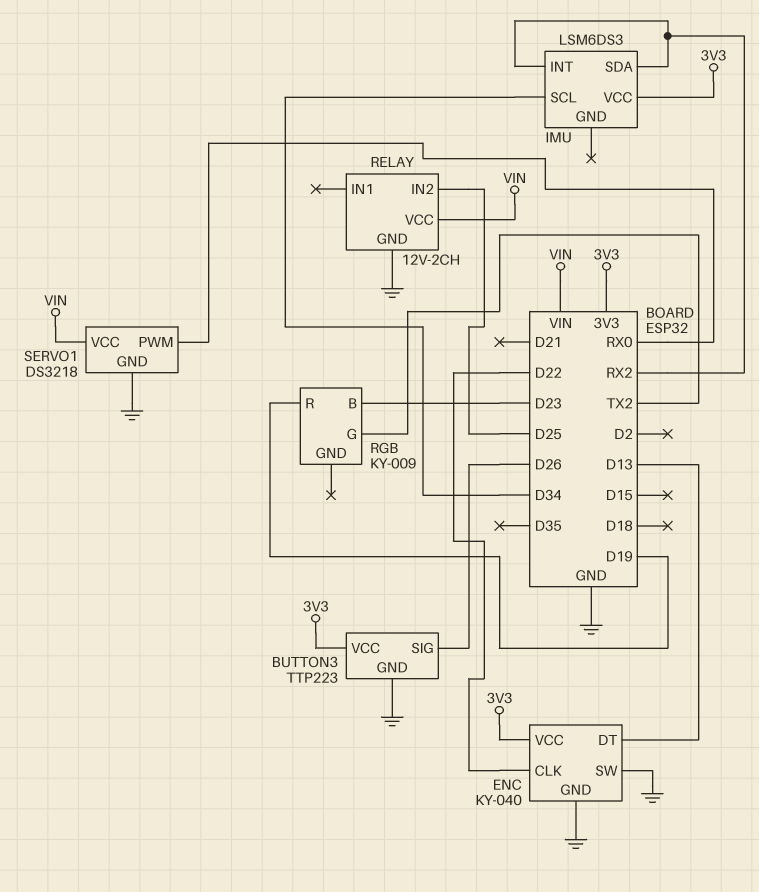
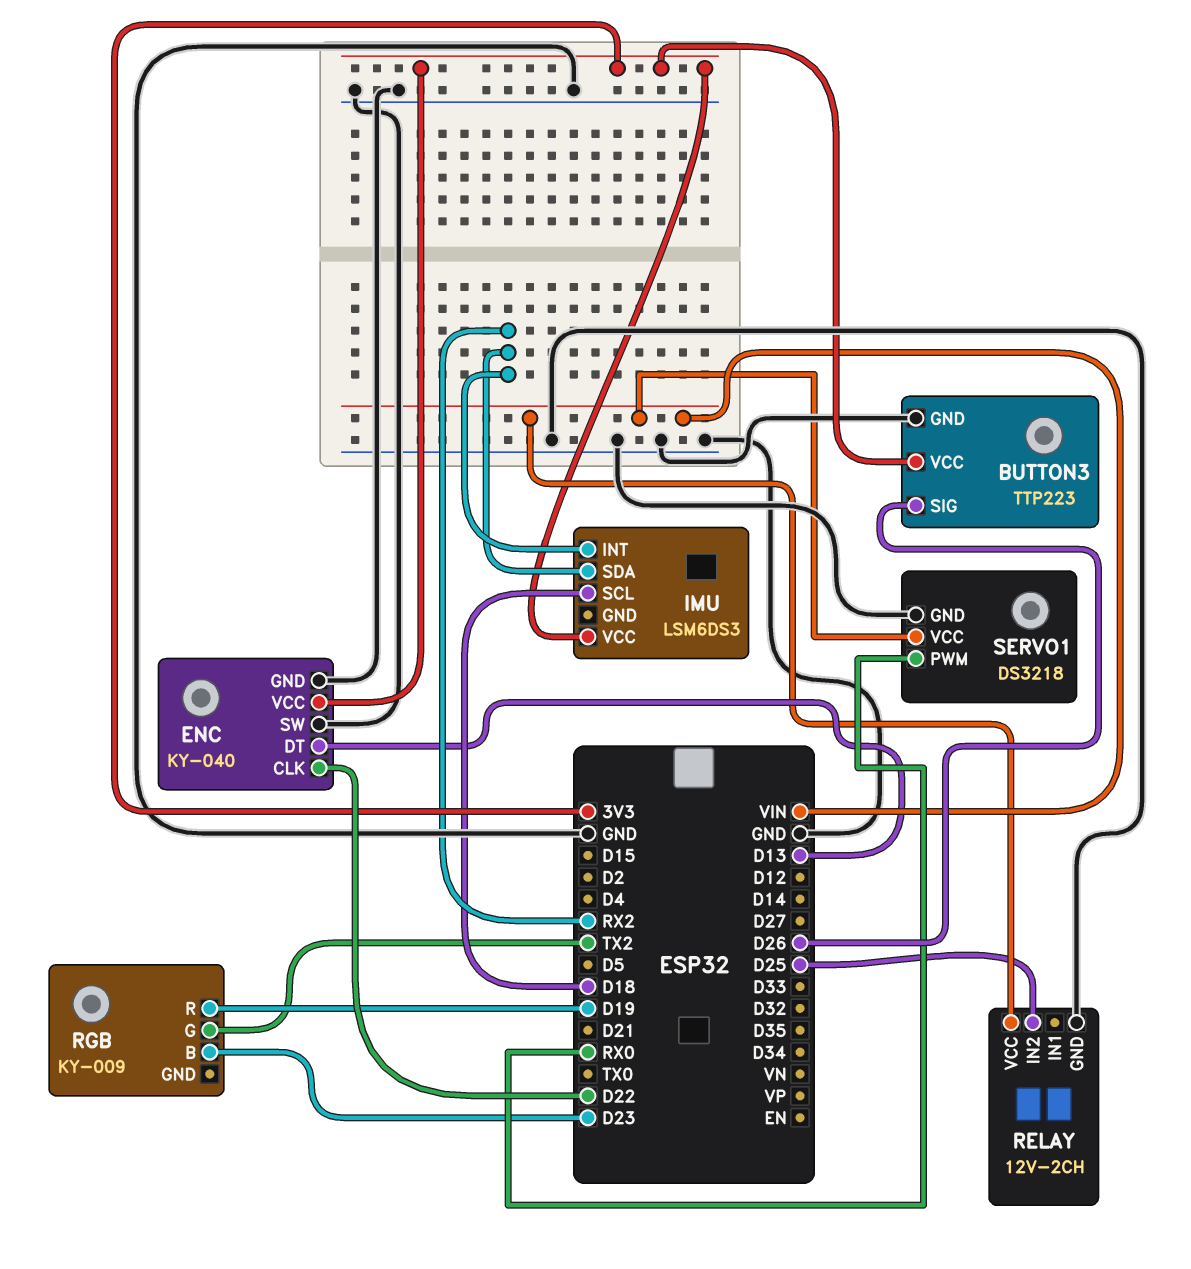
IMU pin SCL: D34 -> D18

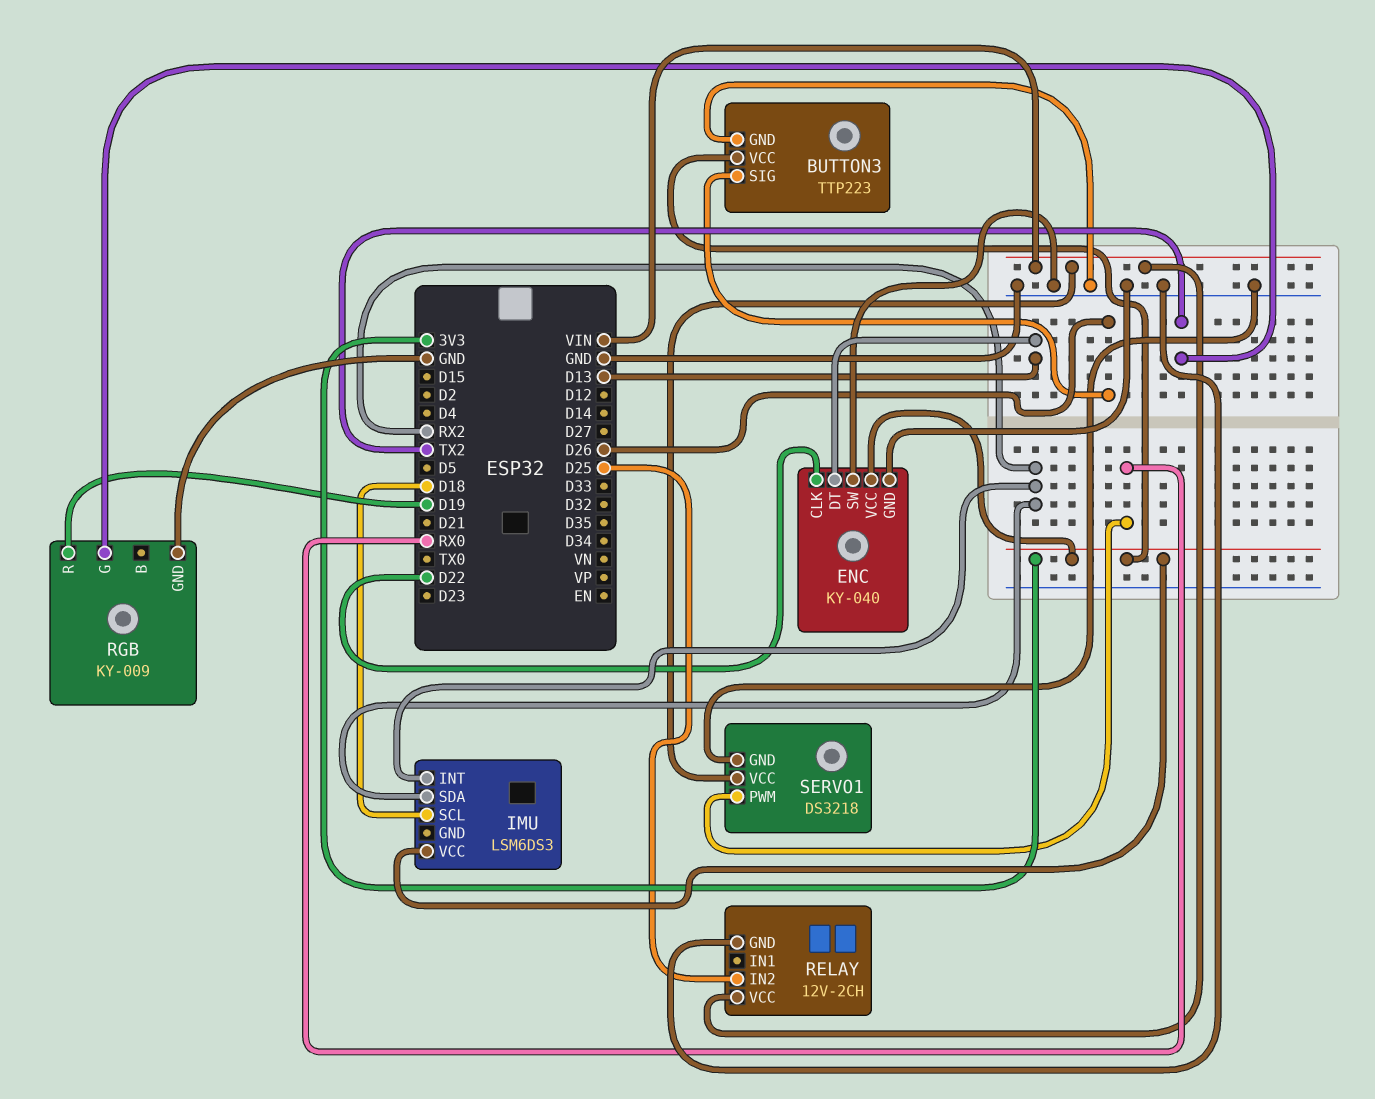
RGB pin B: D23 -> none
RGB pin GND: none -> GND

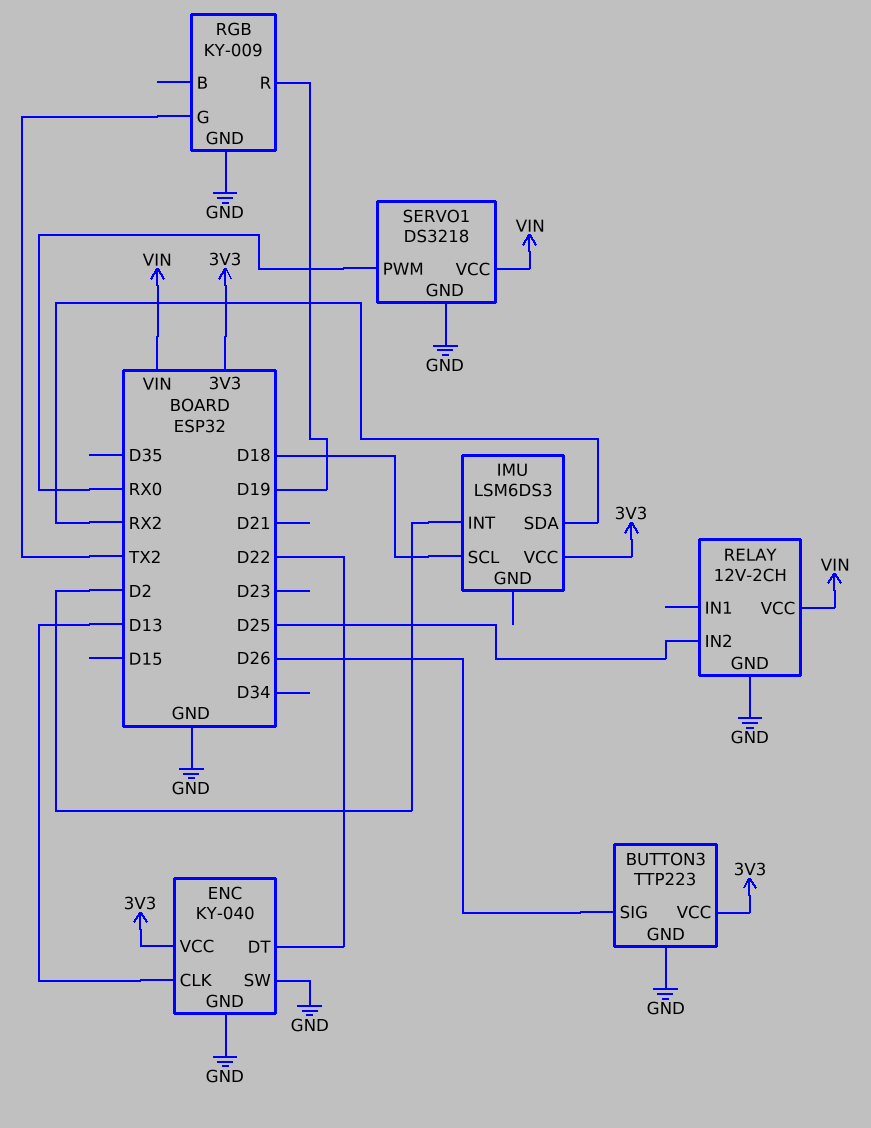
ENC pin CLK: D22 -> D13
ENC pin DT: D13 -> D22
IMU pin INT: RX2 -> D2

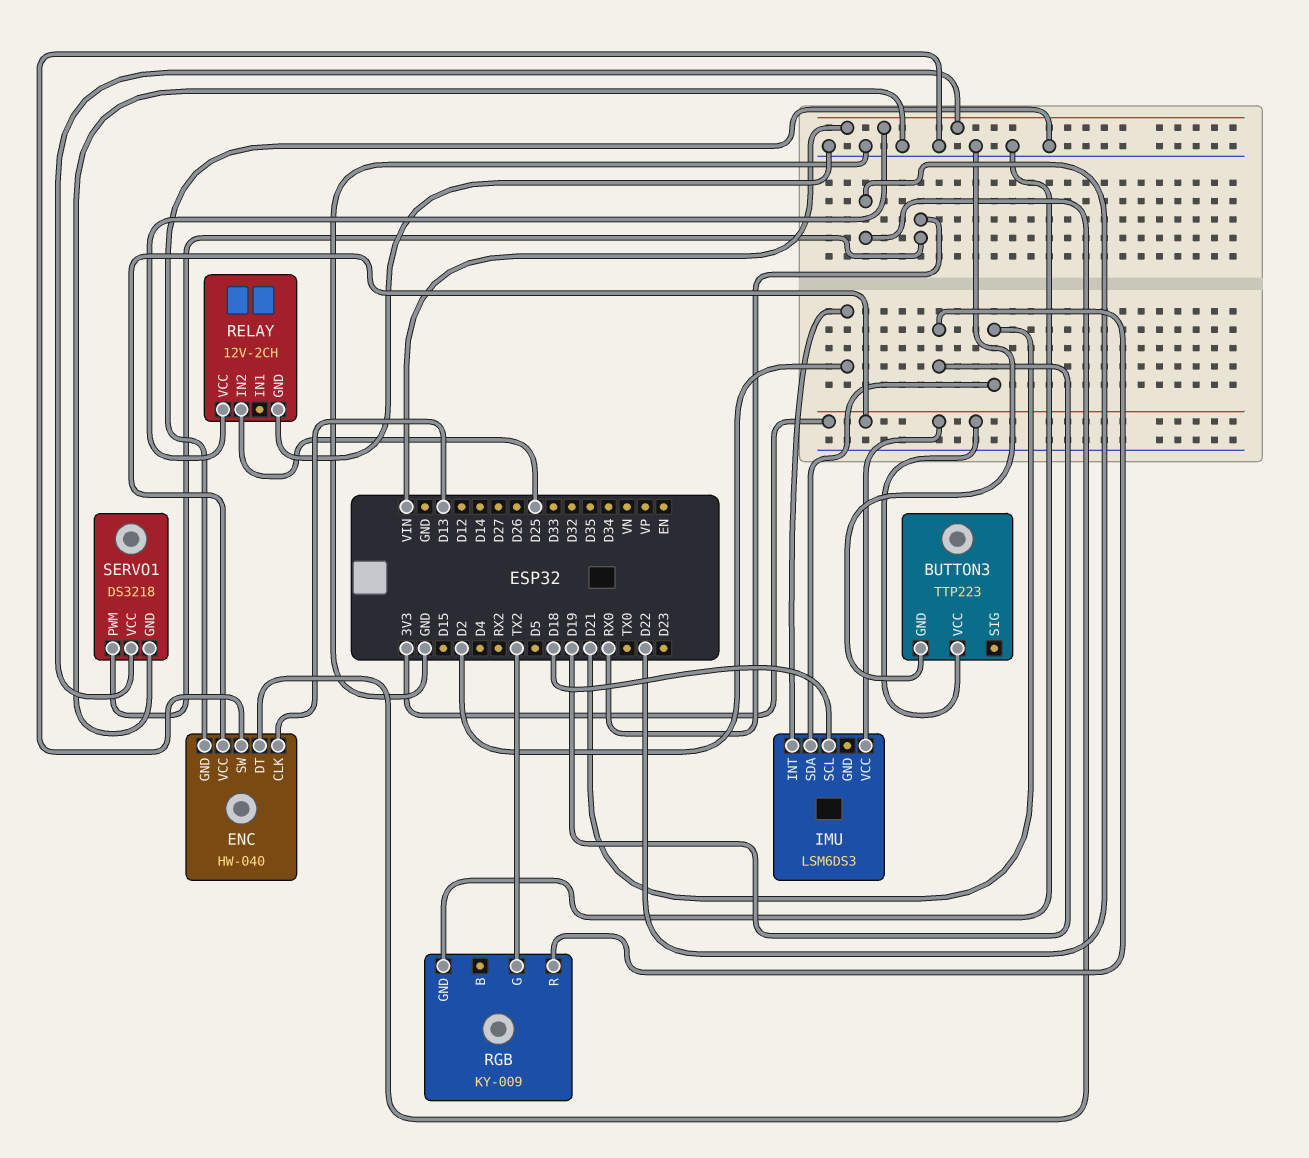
BUTTON3 pin SIG: D26 -> none
ENC: KY-040 -> HW-040
IMU pin SDA: RX2 -> D21

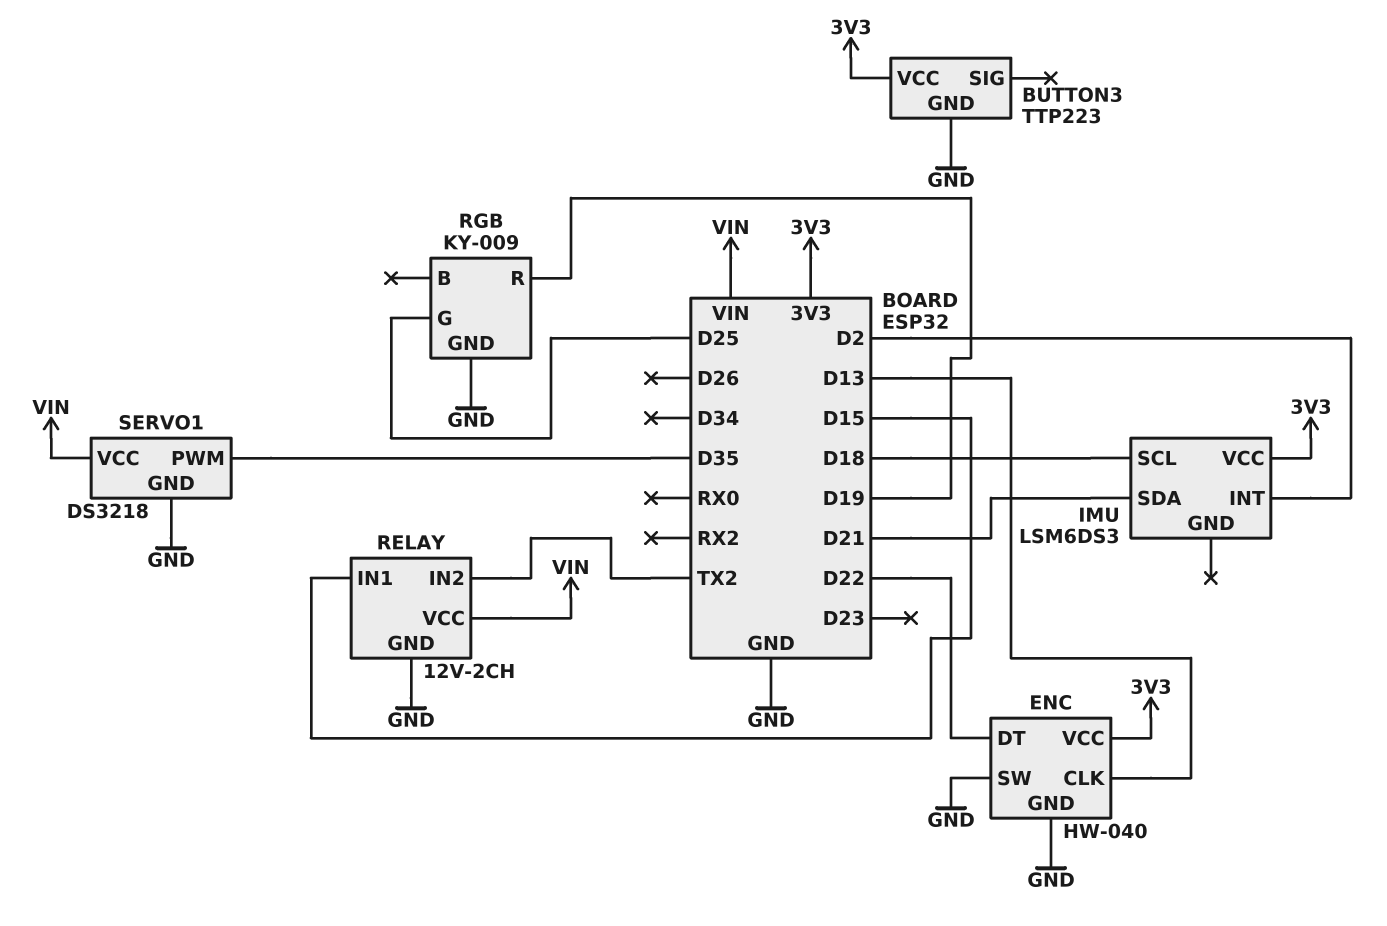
RELAY pin IN1: none -> D15
RELAY pin IN2: D25 -> TX2
RGB pin G: TX2 -> D25
SERVO1 pin PWM: RX0 -> D35

